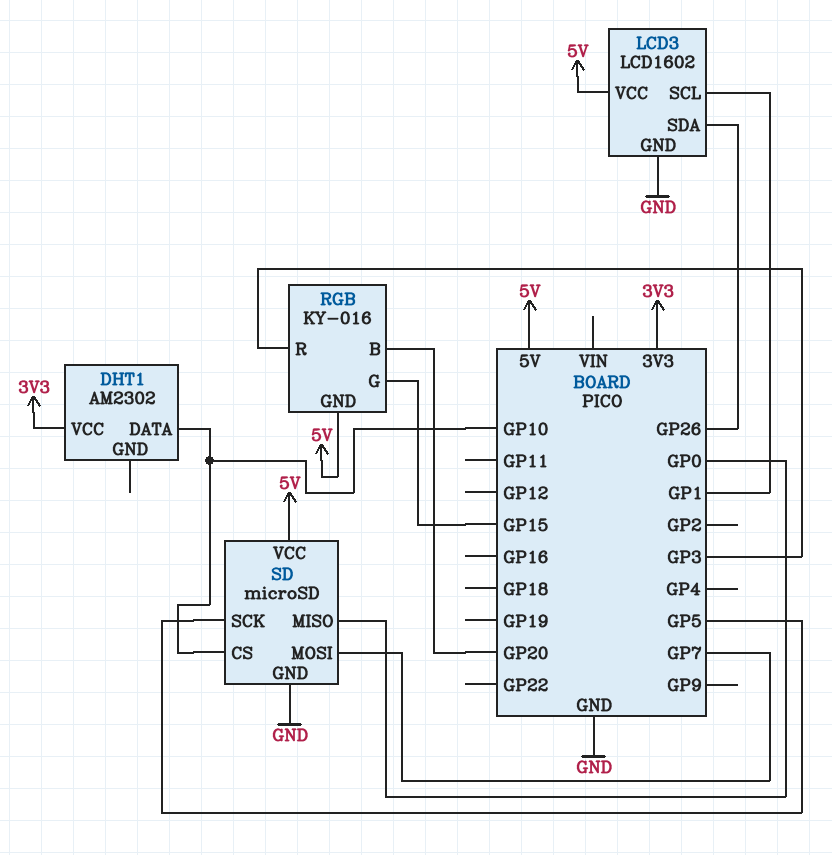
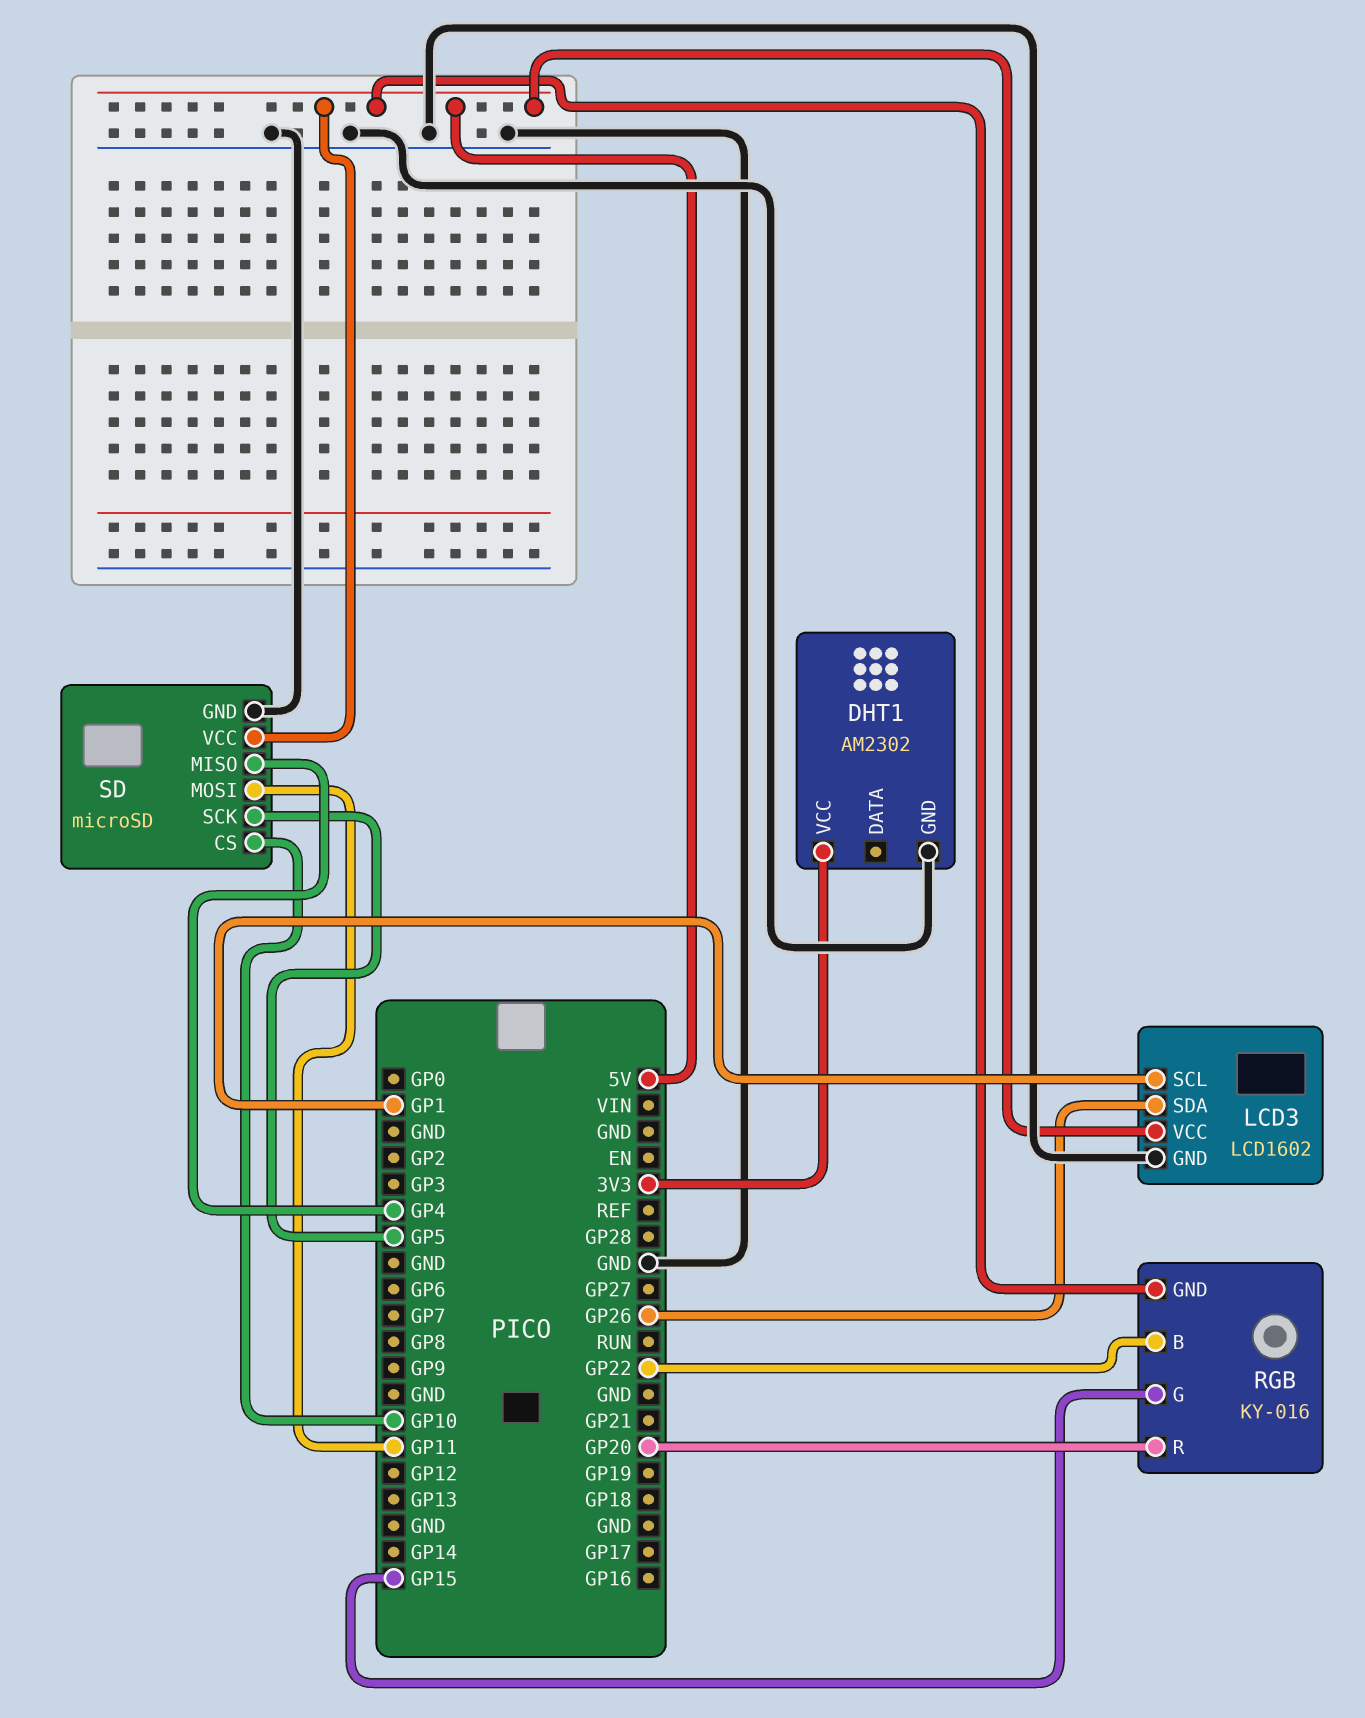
DHT1 pin DATA: GP10 -> none
DHT1 pin GND: none -> GND
RGB pin B: GP20 -> GP22
RGB pin R: GP3 -> GP20
SD pin MISO: GP0 -> GP4
SD pin MOSI: GP7 -> GP11

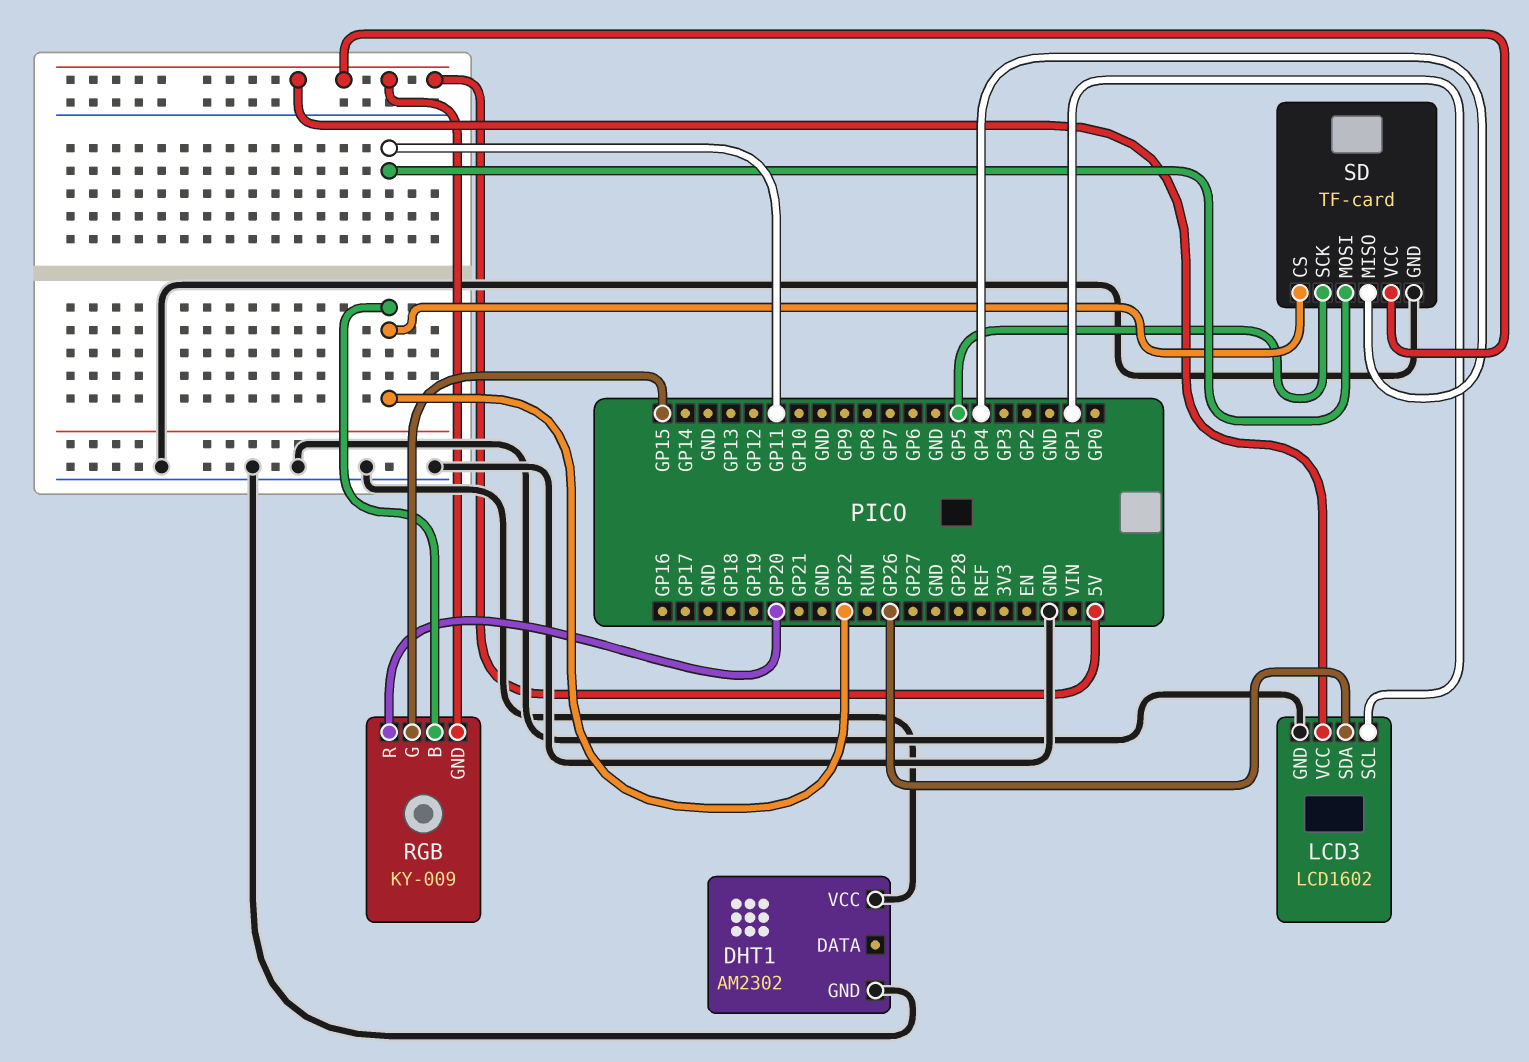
DHT1 pin VCC: 3V3 -> GND
RGB: KY-016 -> KY-009
SD: microSD -> TF-card
SD pin CS: GP10 -> GP22

